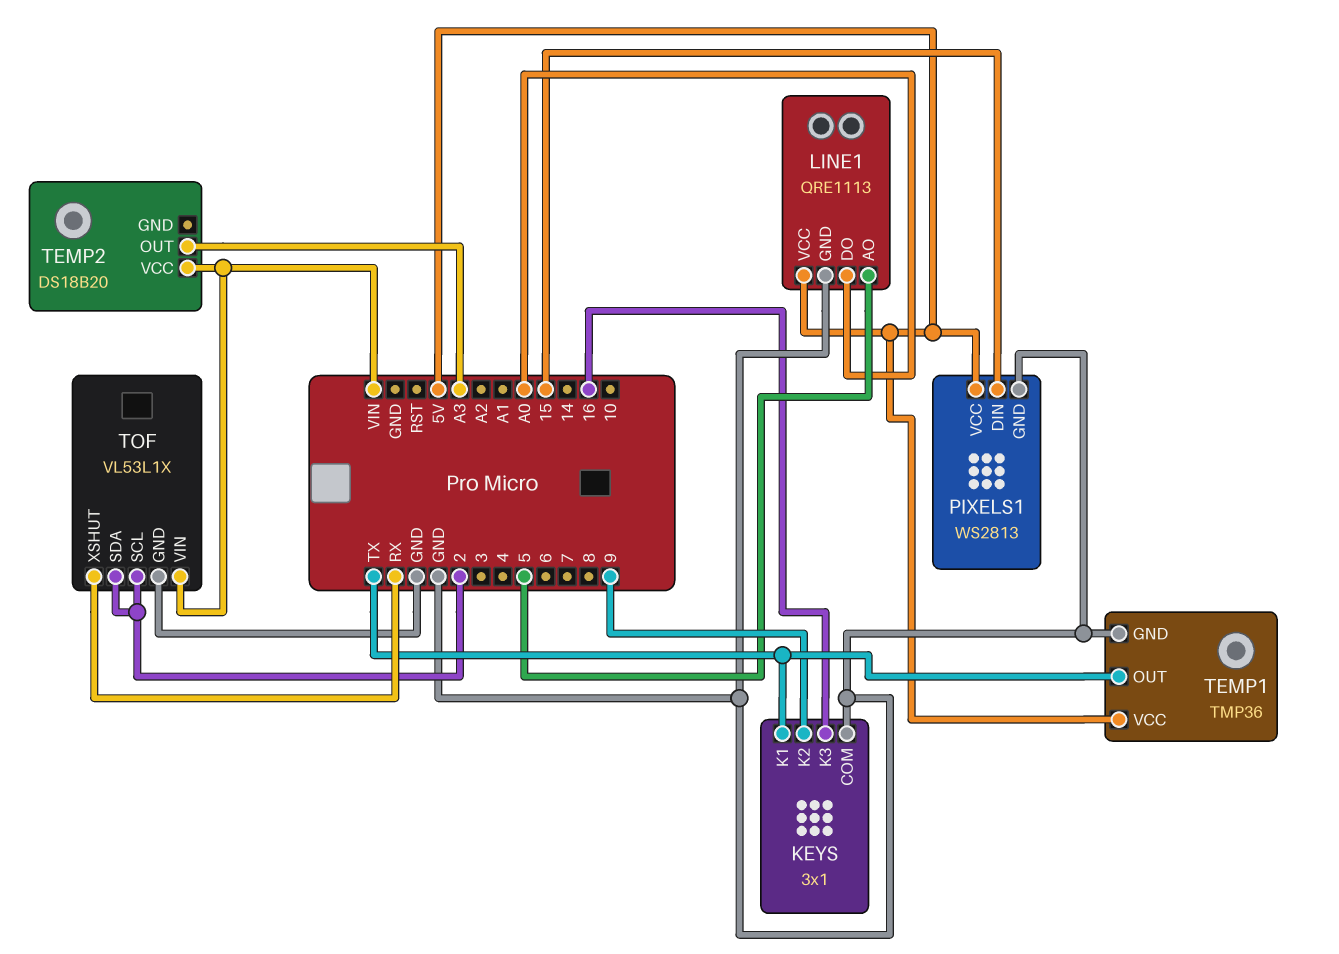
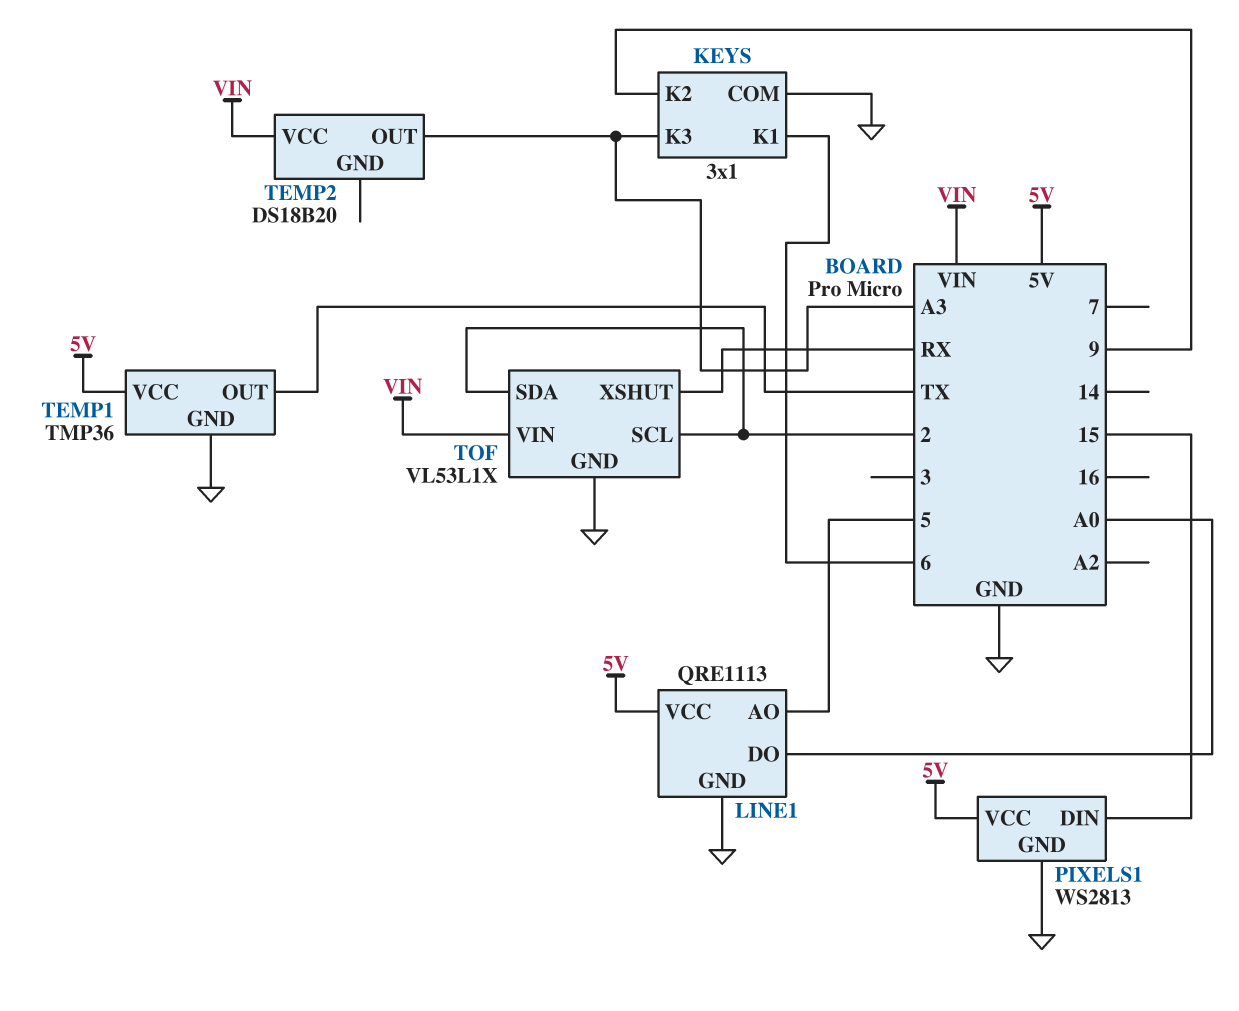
KEYS pin K1: TX -> 6
KEYS pin K3: 16 -> A3

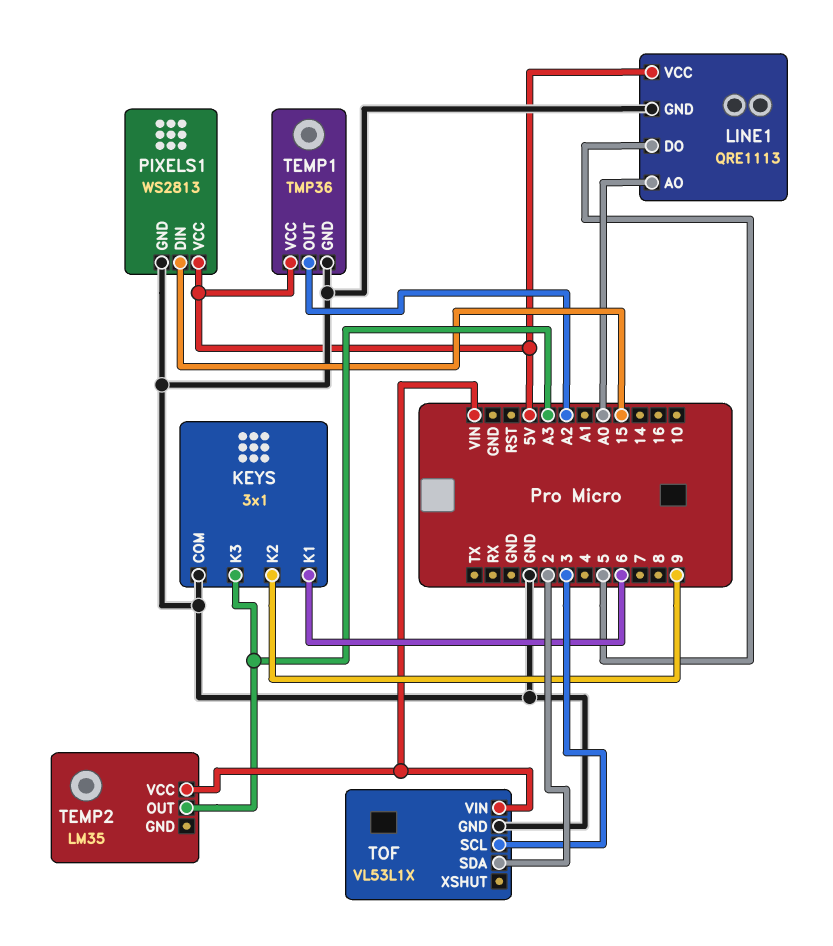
LINE1 pin AO: 5 -> A0
LINE1 pin DO: A0 -> 5
TEMP1 pin OUT: TX -> A2
TEMP2: DS18B20 -> LM35
TOF pin SCL: 2 -> 3
TOF pin XSHUT: RX -> none

